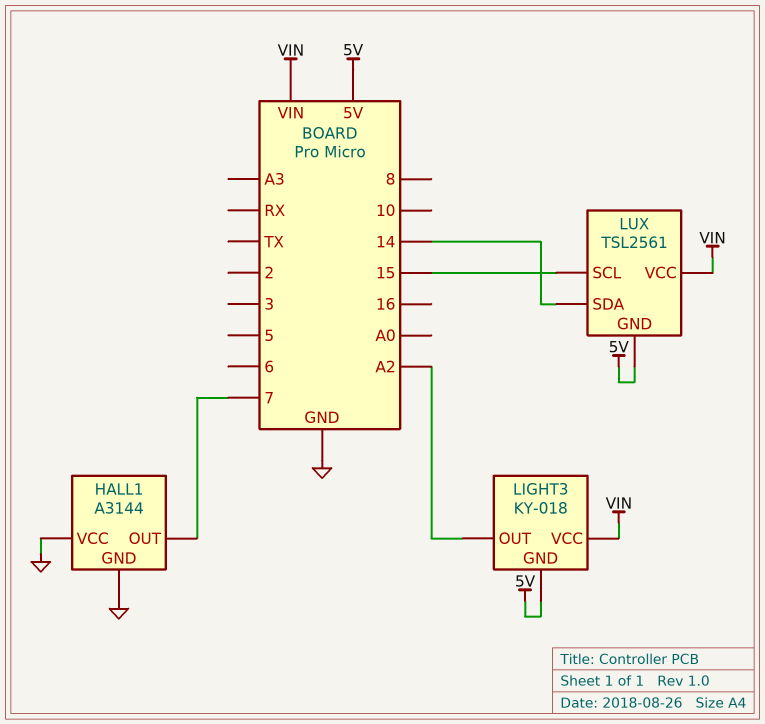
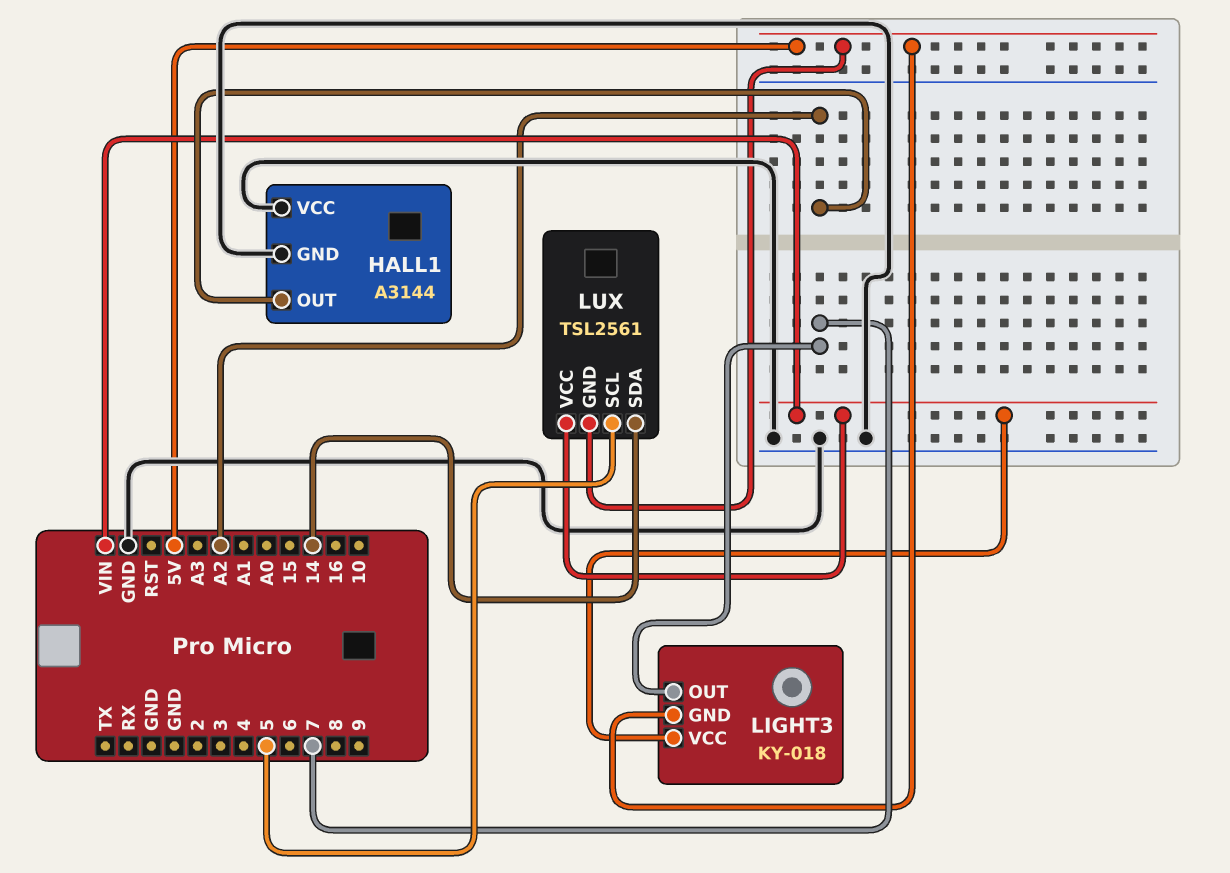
HALL1 pin OUT: 7 -> A2
LIGHT3 pin OUT: A2 -> 7
LUX pin SCL: 15 -> 5

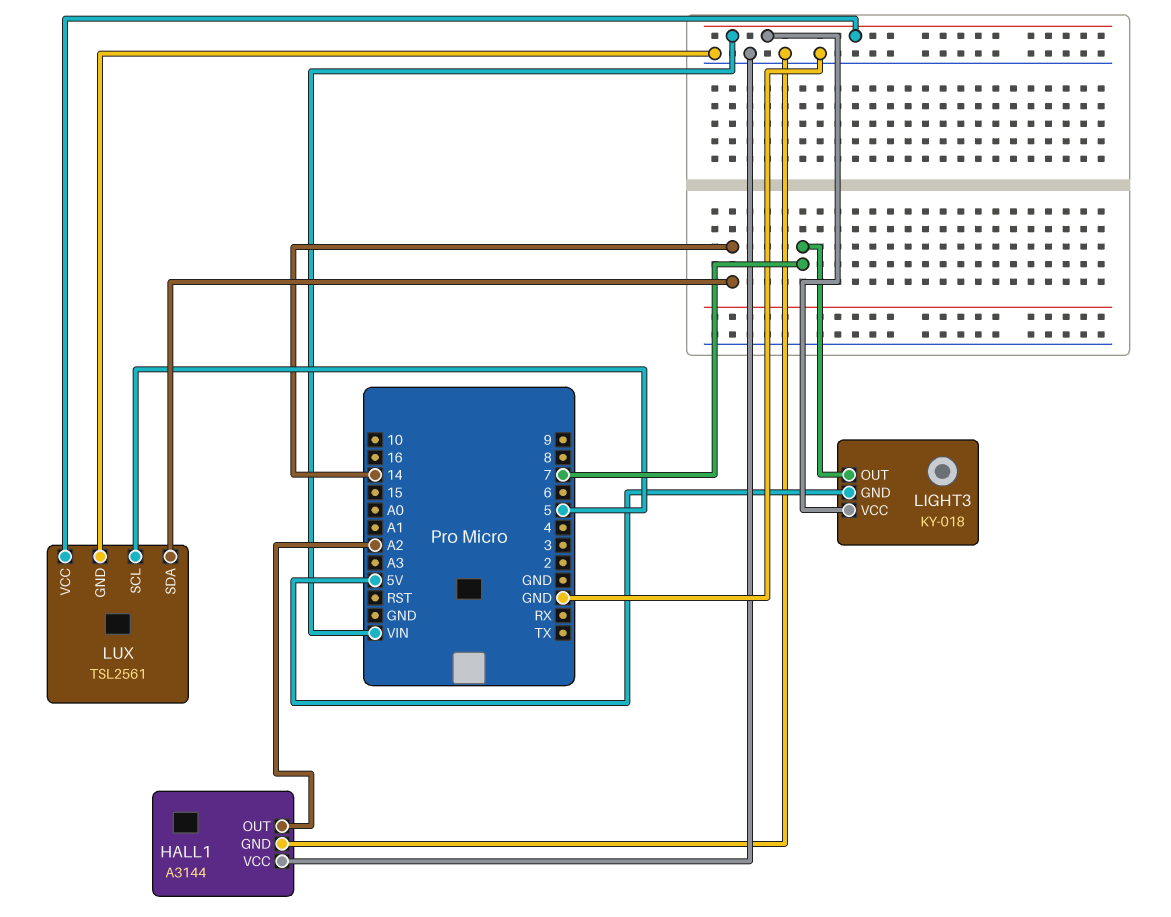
LUX pin GND: 5V -> GND

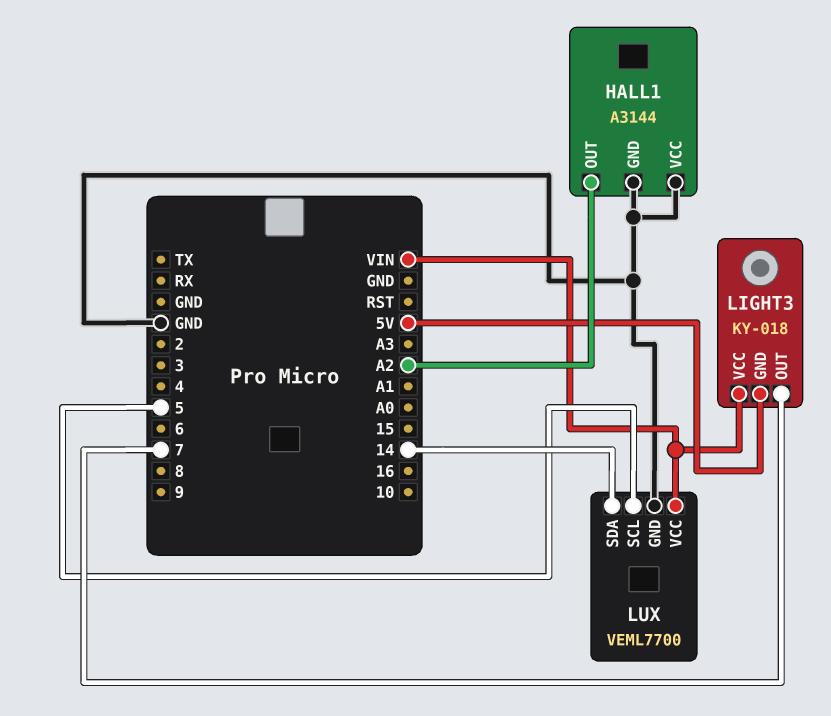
LUX: TSL2561 -> VEML7700

